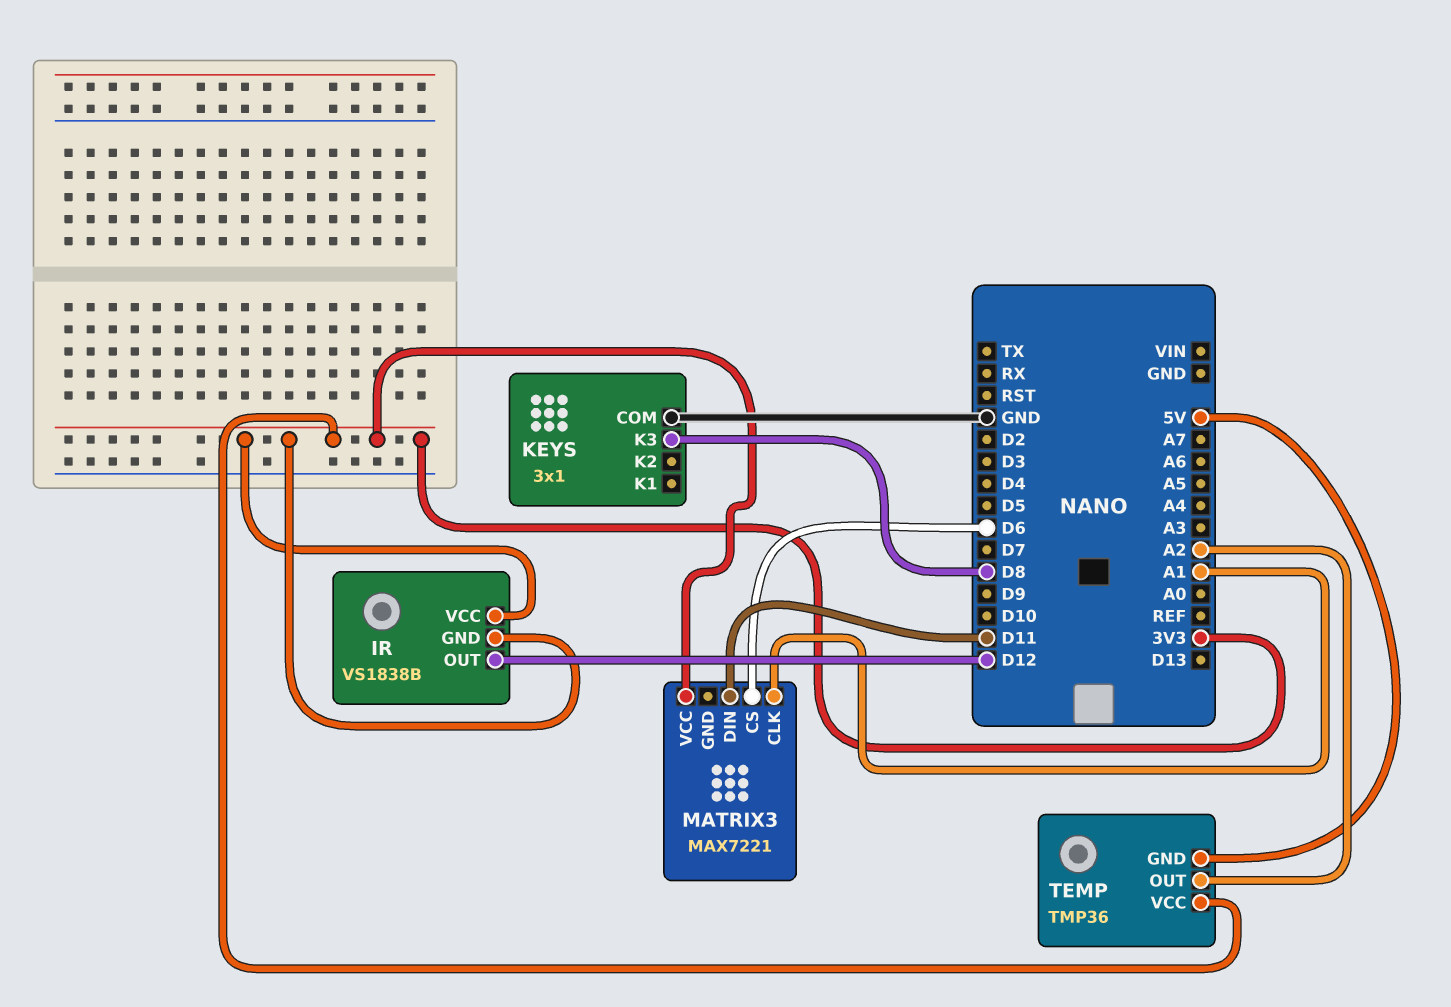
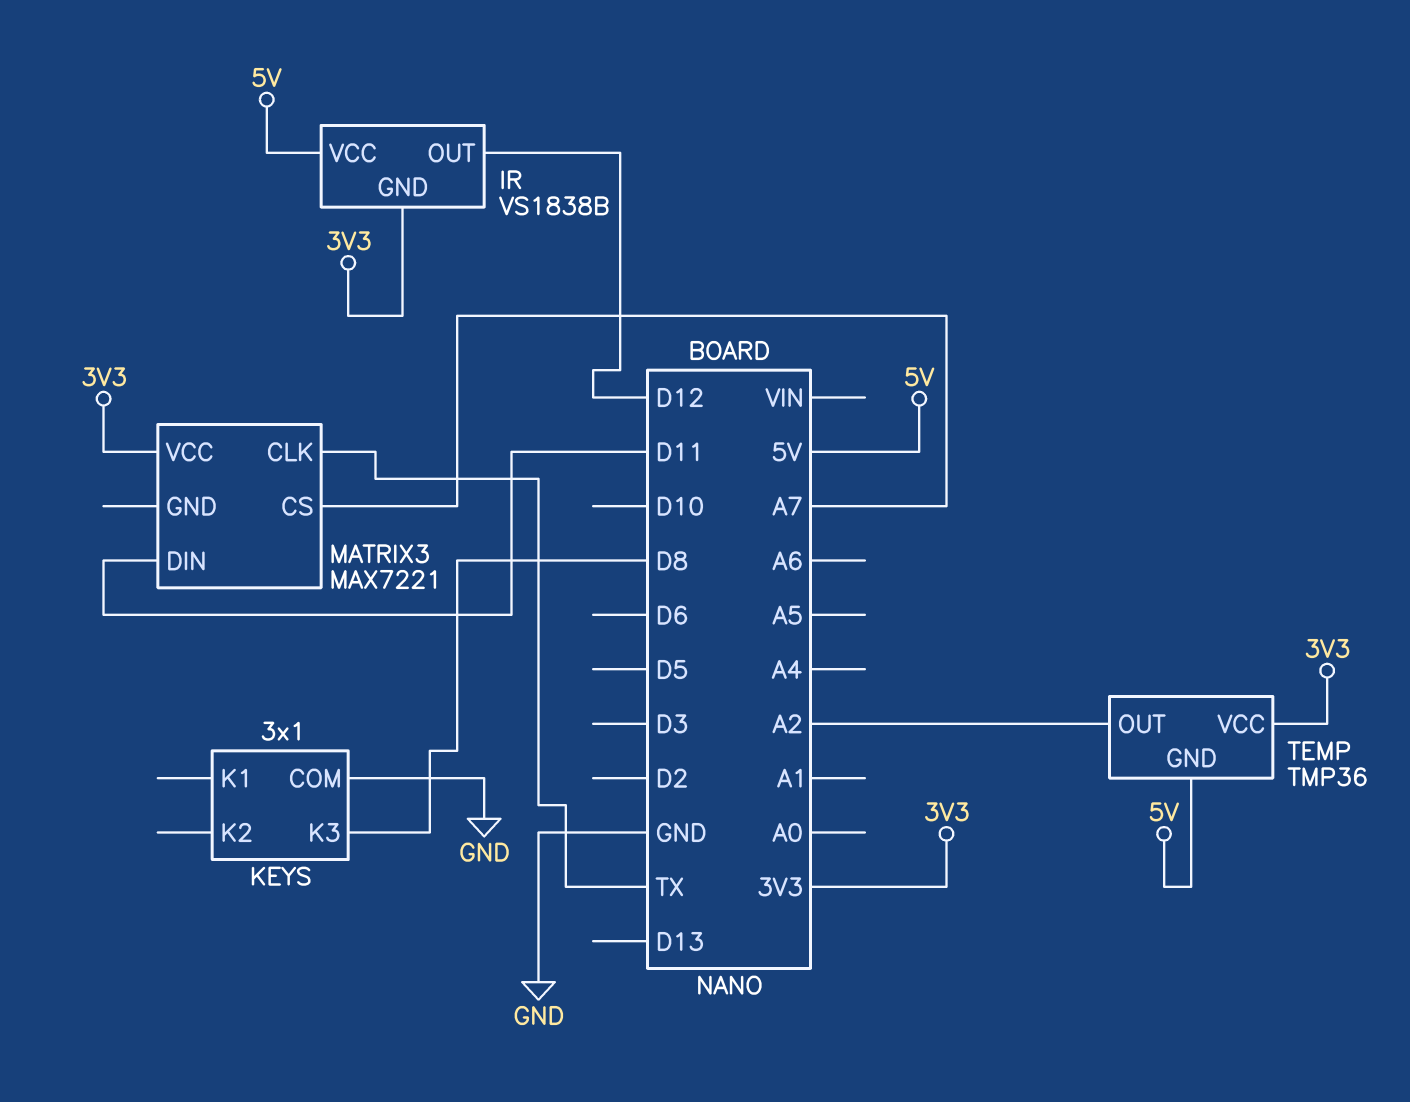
IR pin VCC: 3V3 -> 5V
MATRIX3 pin CLK: A1 -> TX
MATRIX3 pin CS: D6 -> A7

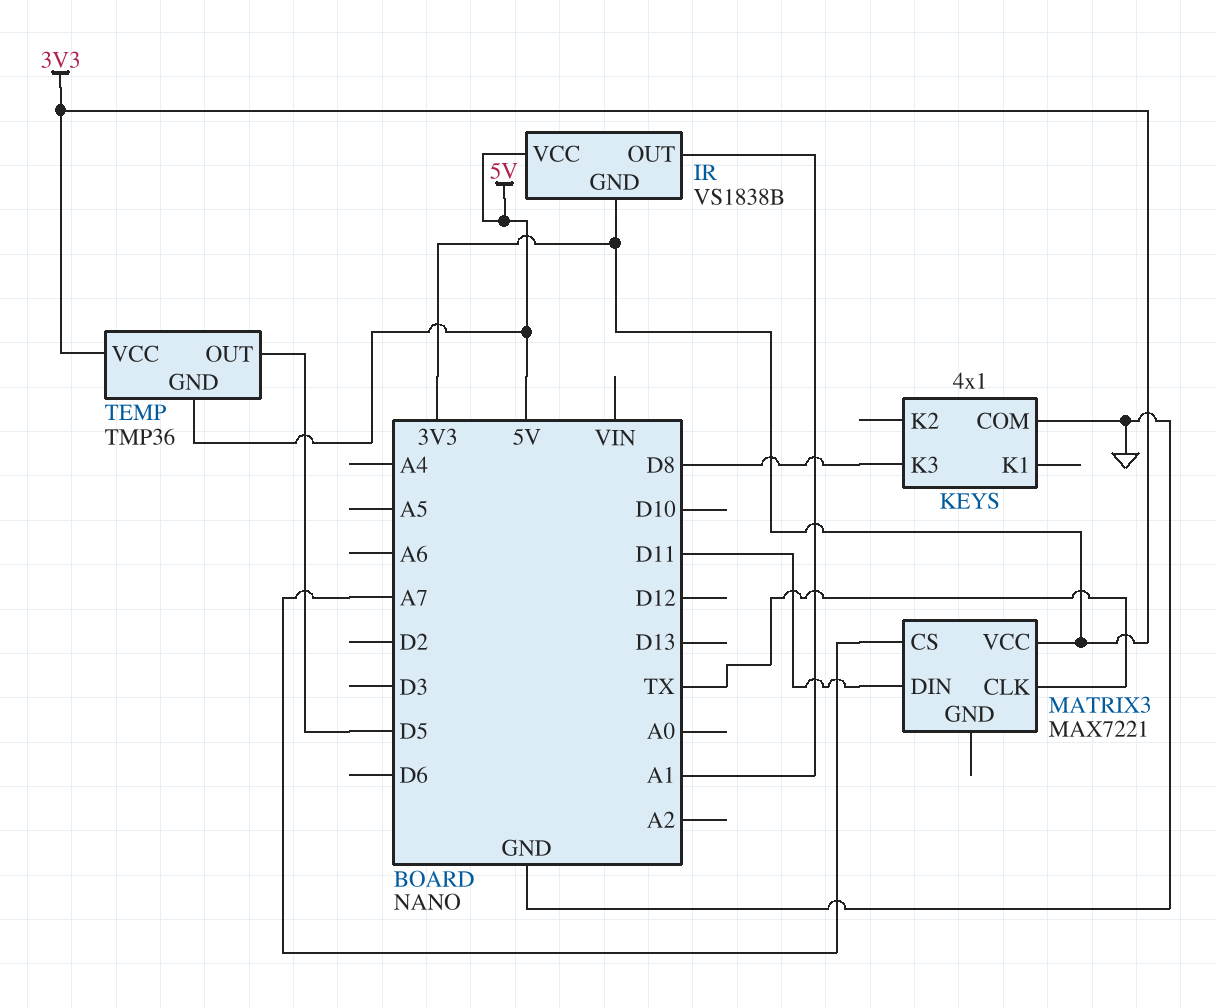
IR pin OUT: D12 -> A1
KEYS: 3x1 -> 4x1
TEMP pin OUT: A2 -> D5

